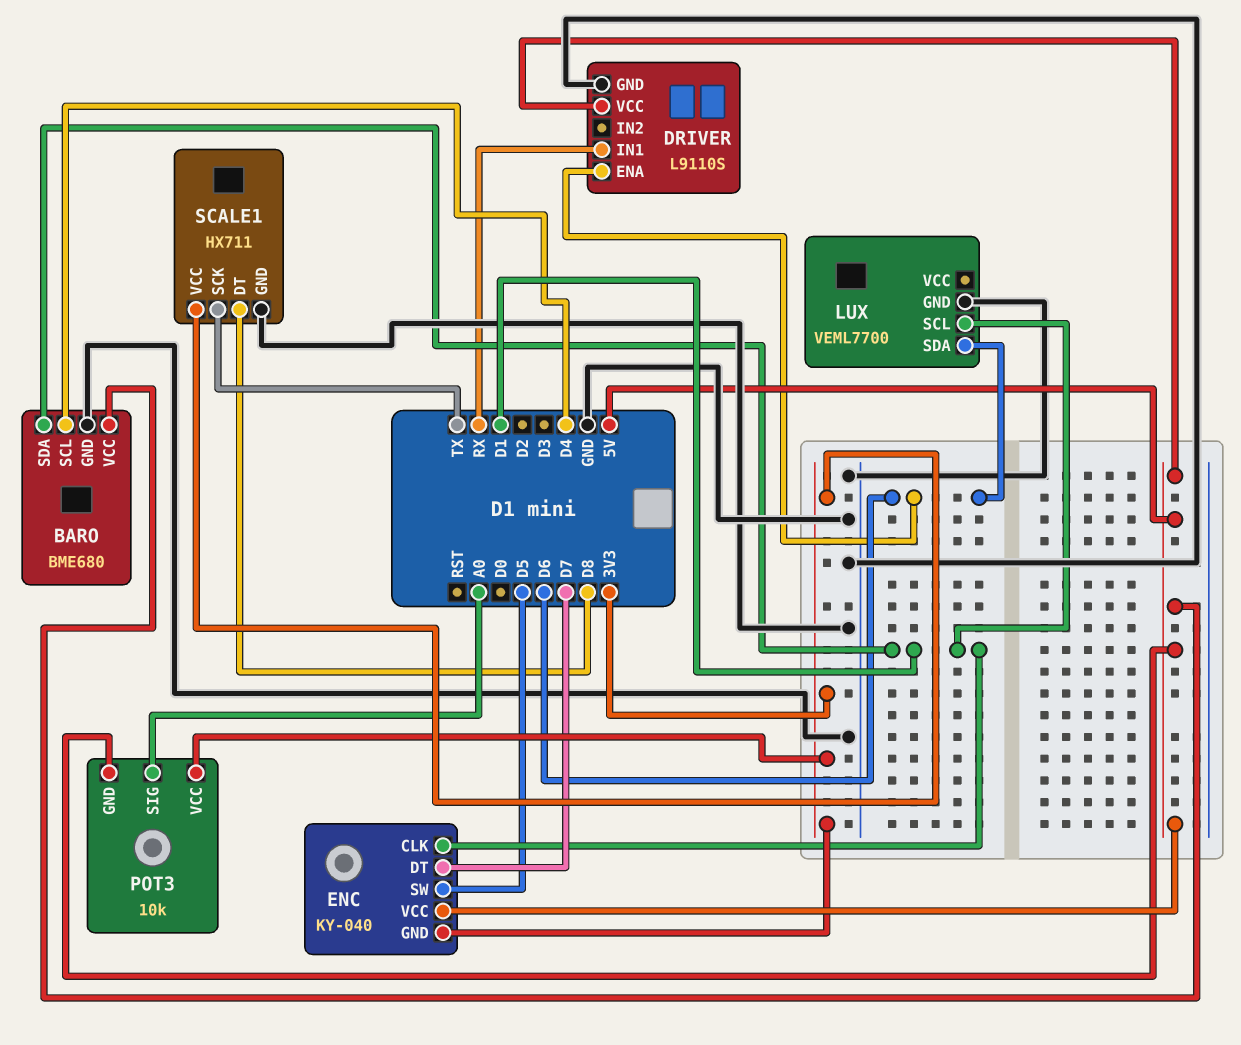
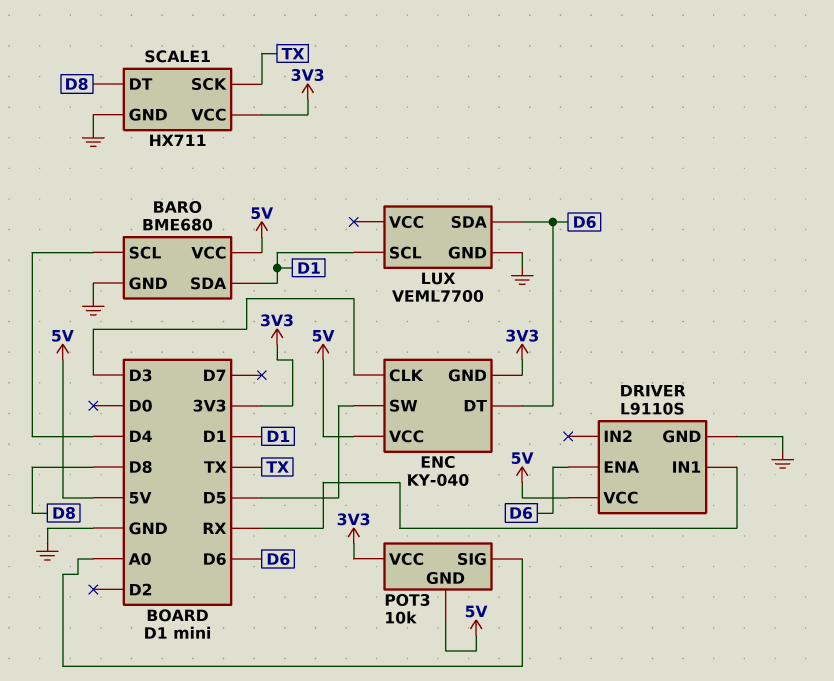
ENC pin CLK: D1 -> D3
ENC pin DT: D7 -> D6

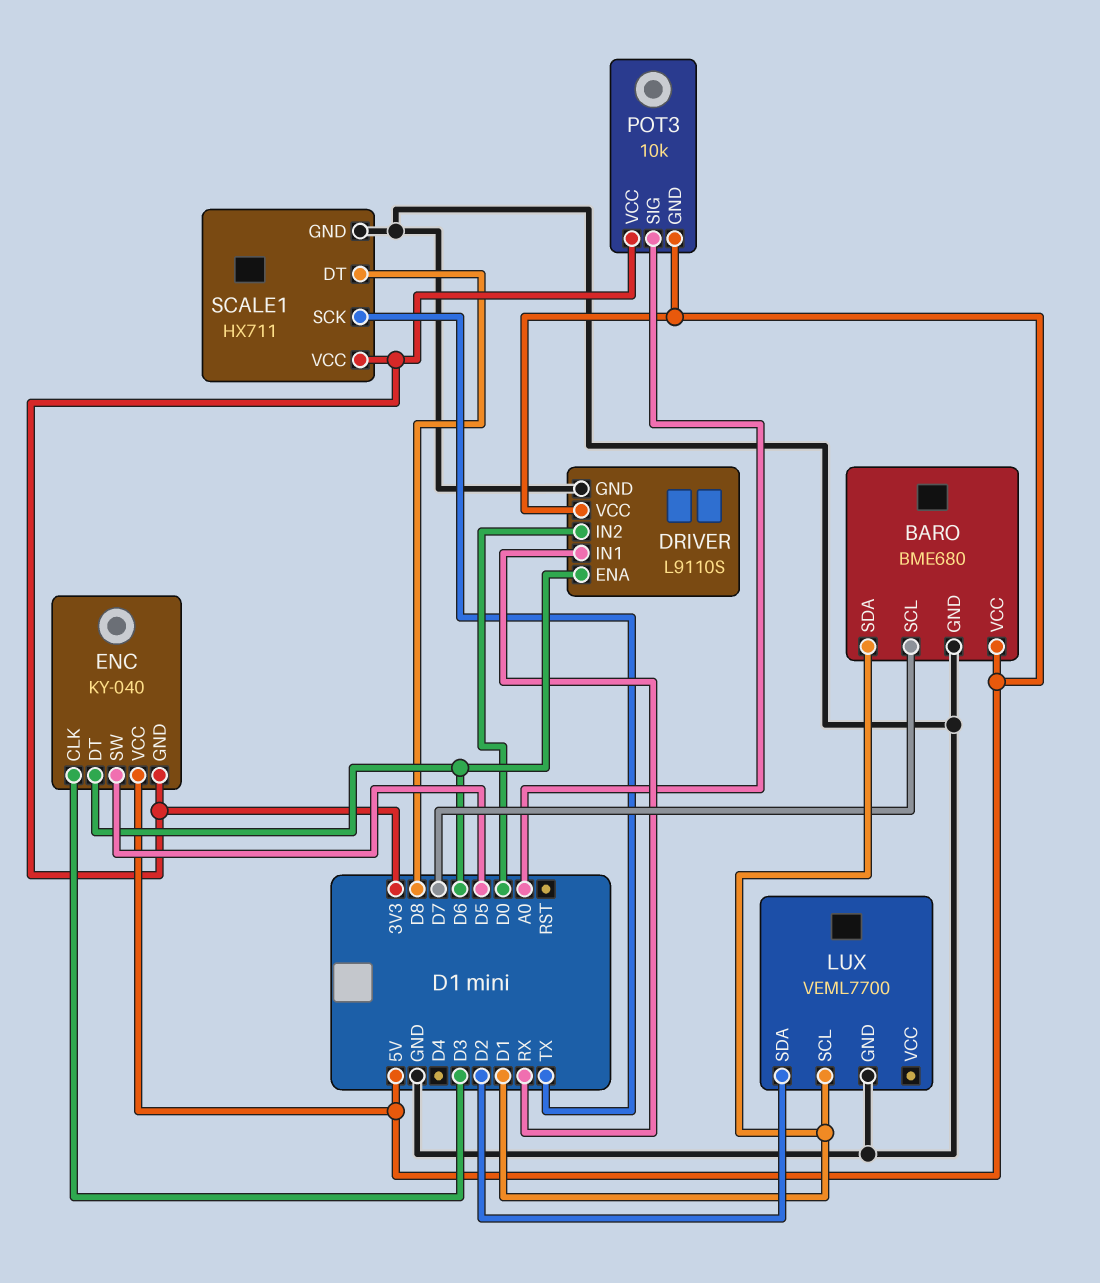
BARO pin SCL: D4 -> D7
DRIVER pin IN2: none -> D0
LUX pin SDA: D6 -> D2

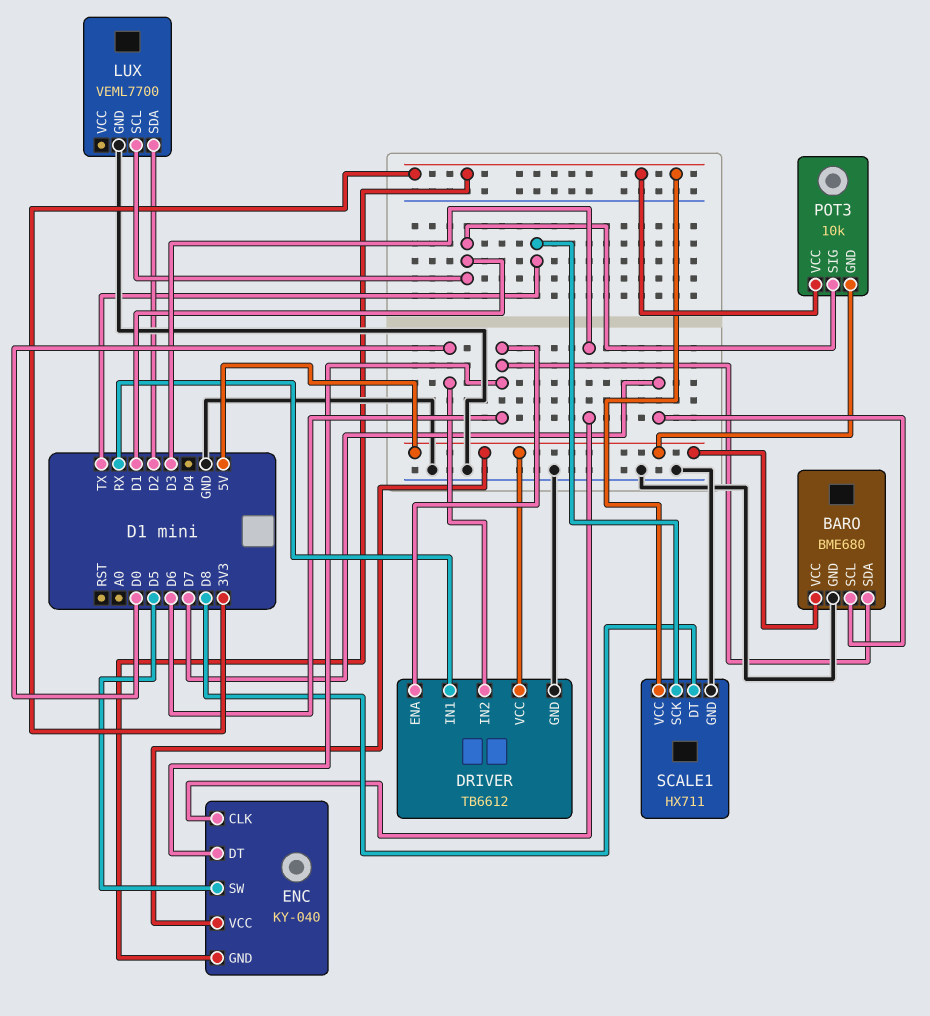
BARO pin SDA: D1 -> D6
DRIVER: L9110S -> TB6612
POT3 pin SIG: A0 -> D1

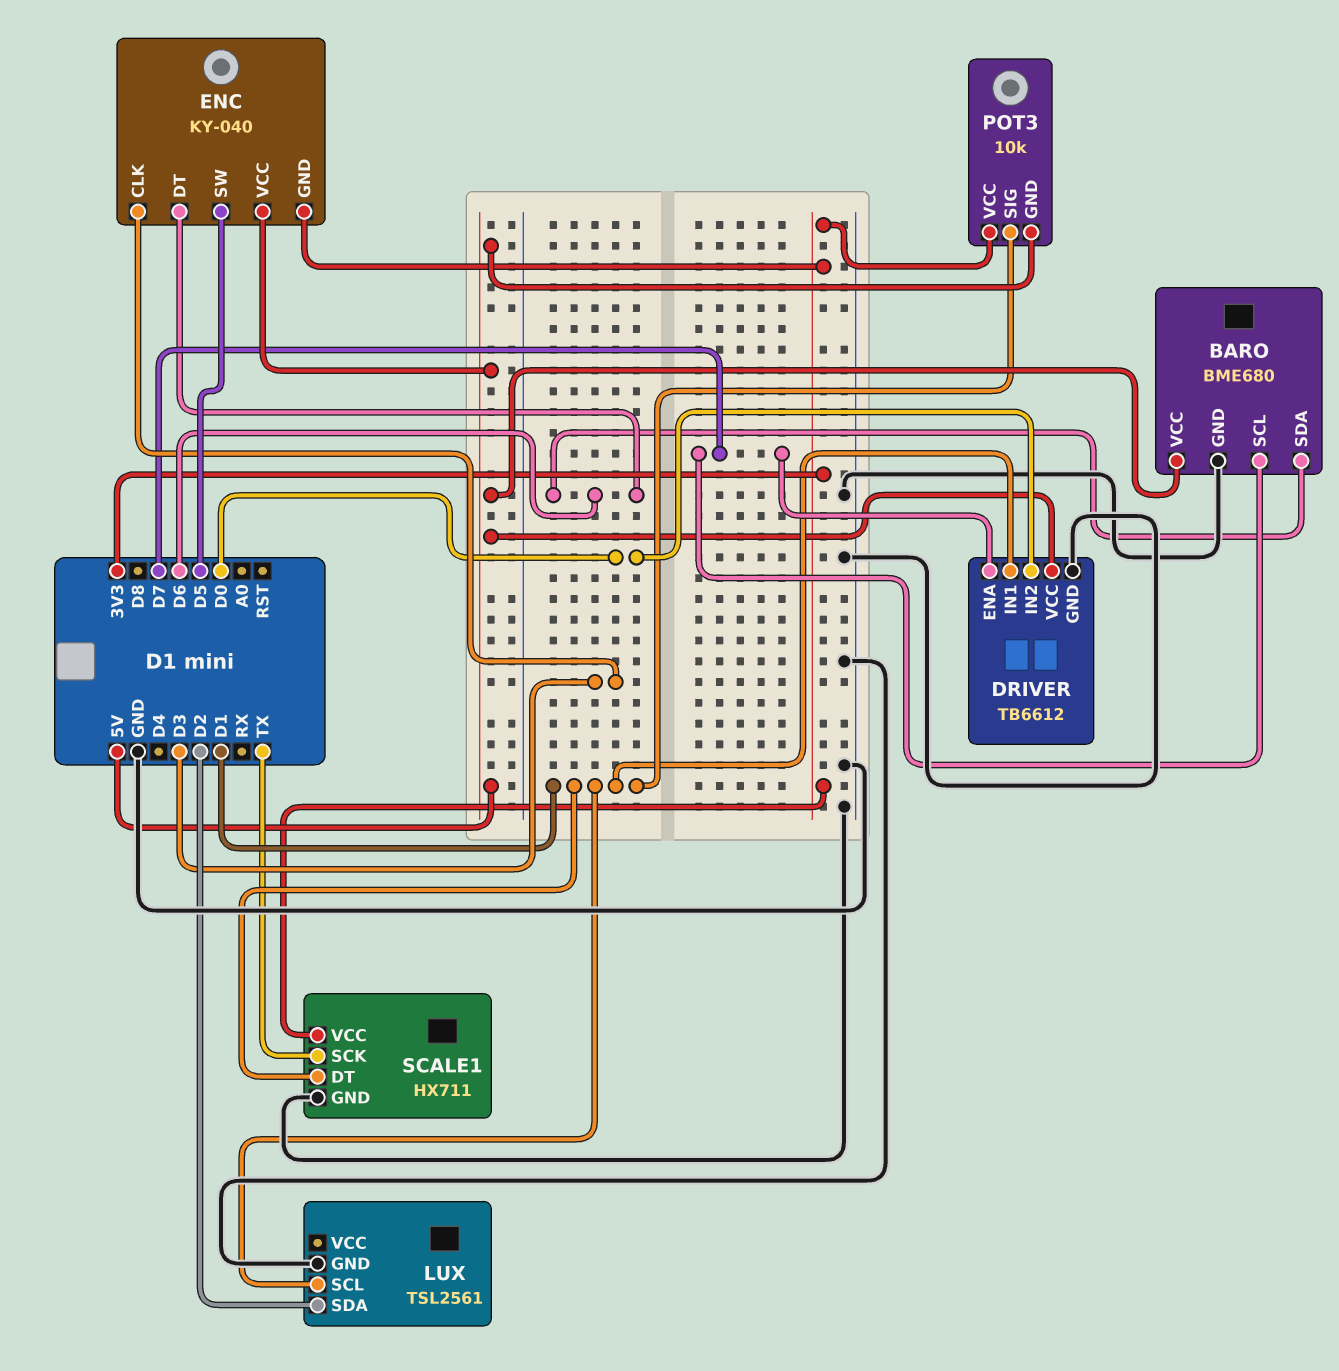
DRIVER pin ENA: D6 -> D7
DRIVER pin IN1: RX -> D1
LUX: VEML7700 -> TSL2561
SCALE1 pin DT: D8 -> D1

